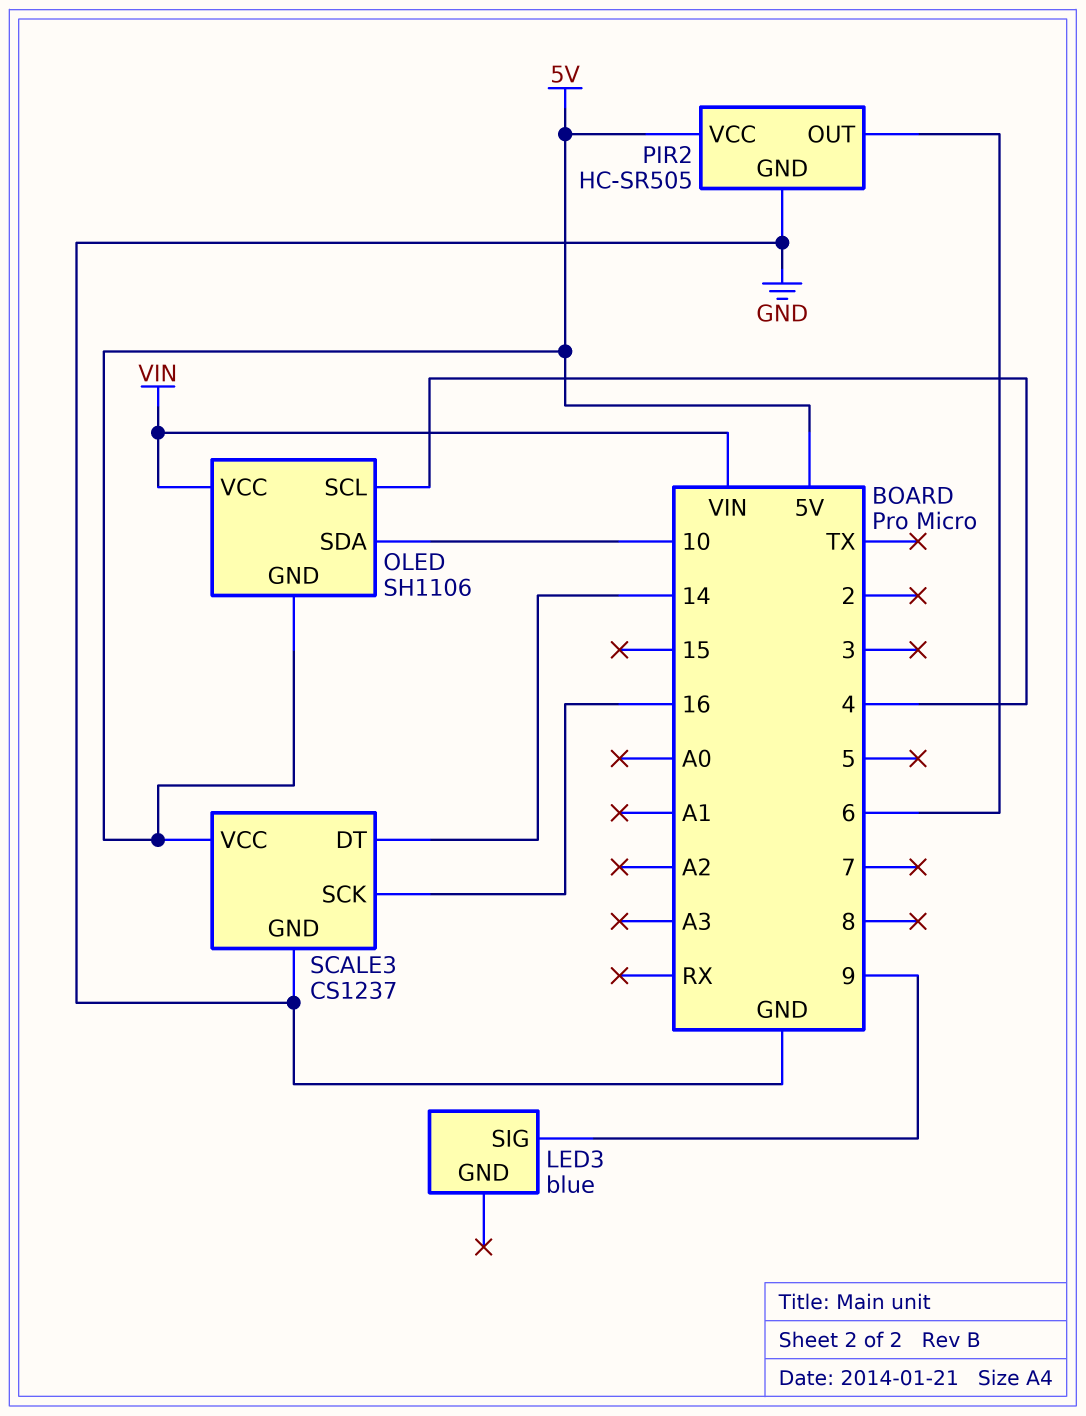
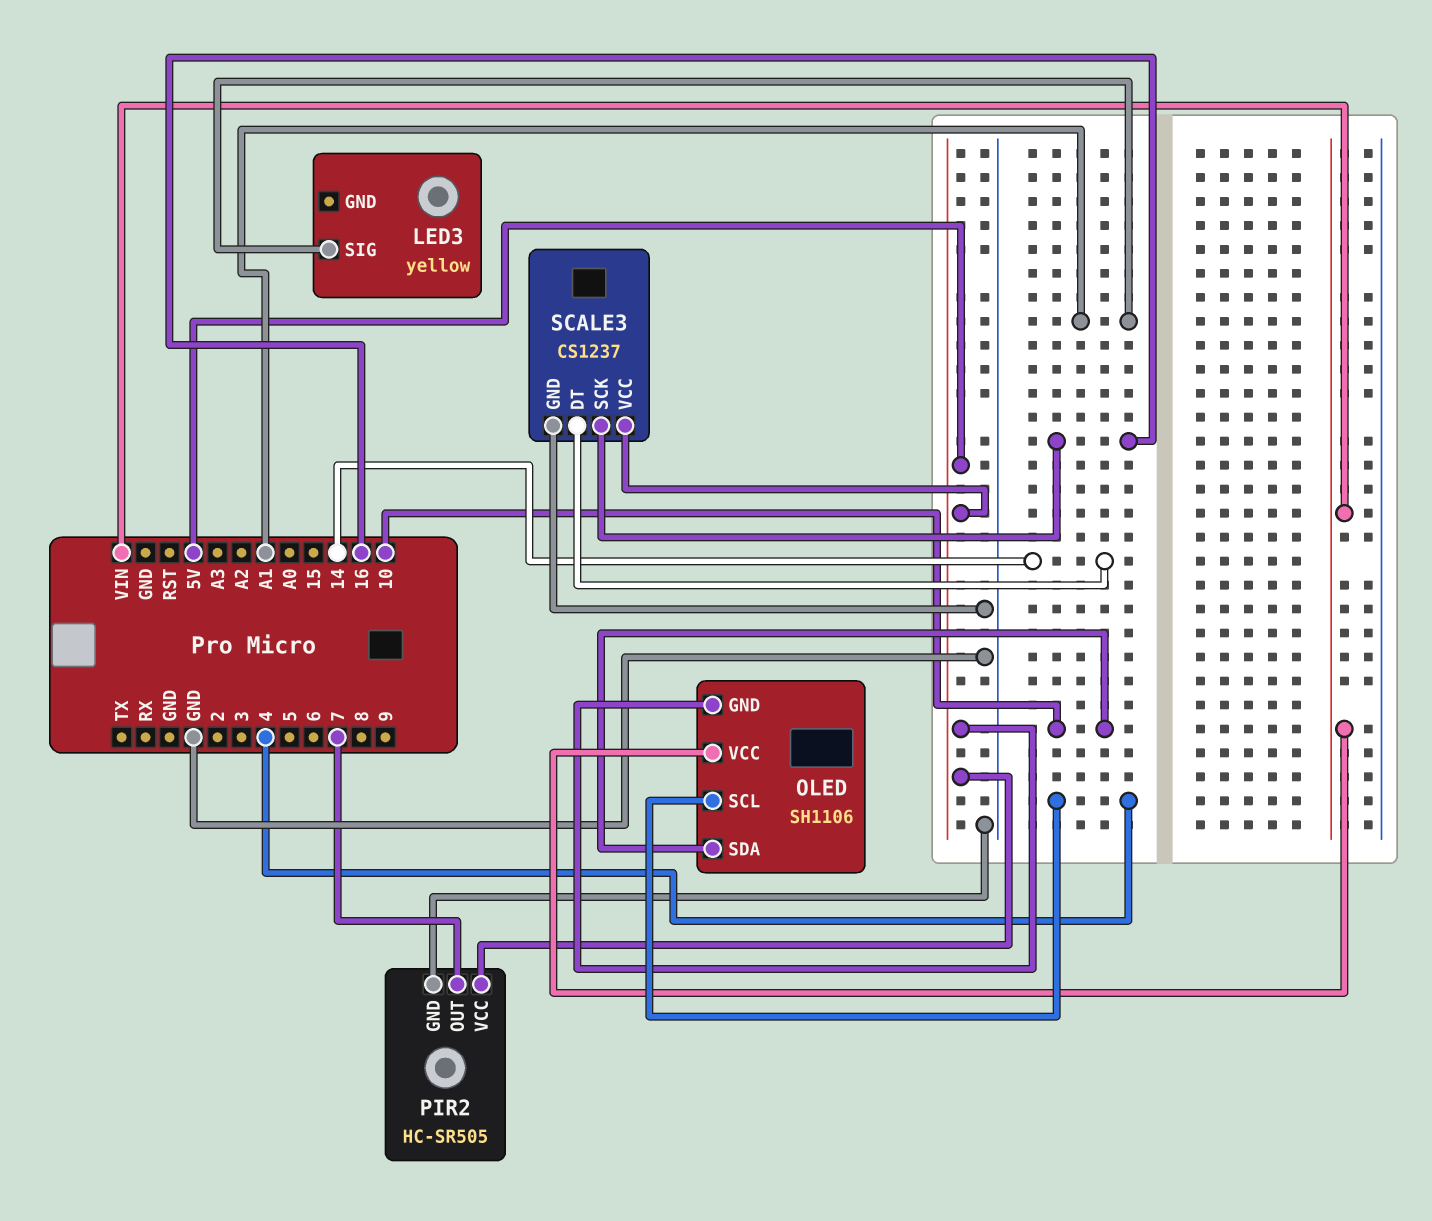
LED3: blue -> yellow
LED3 pin SIG: 9 -> A1
PIR2 pin OUT: 6 -> 7

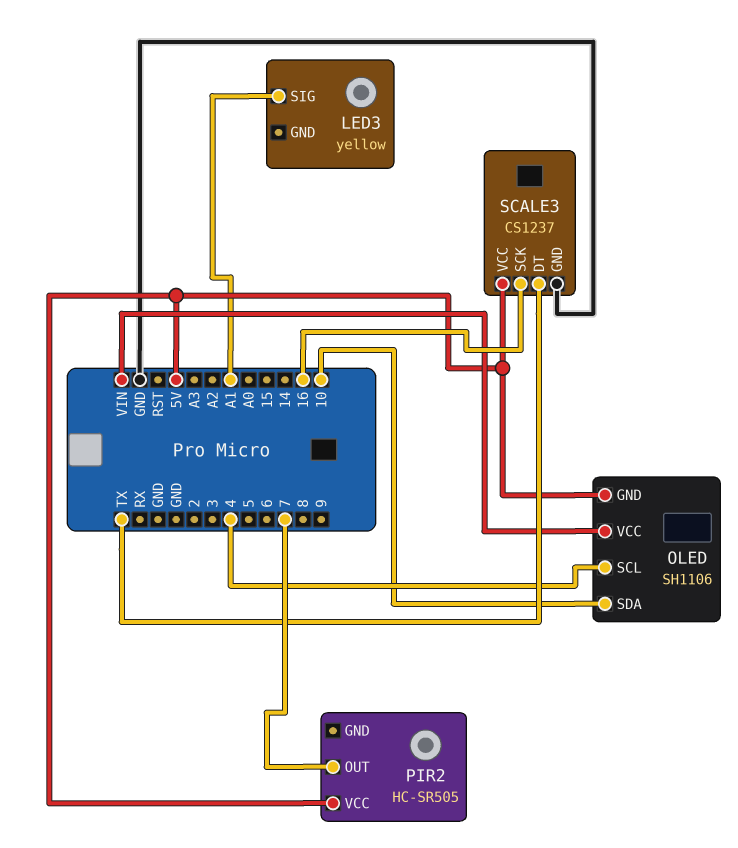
PIR2 pin GND: GND -> none
SCALE3 pin DT: 14 -> TX

